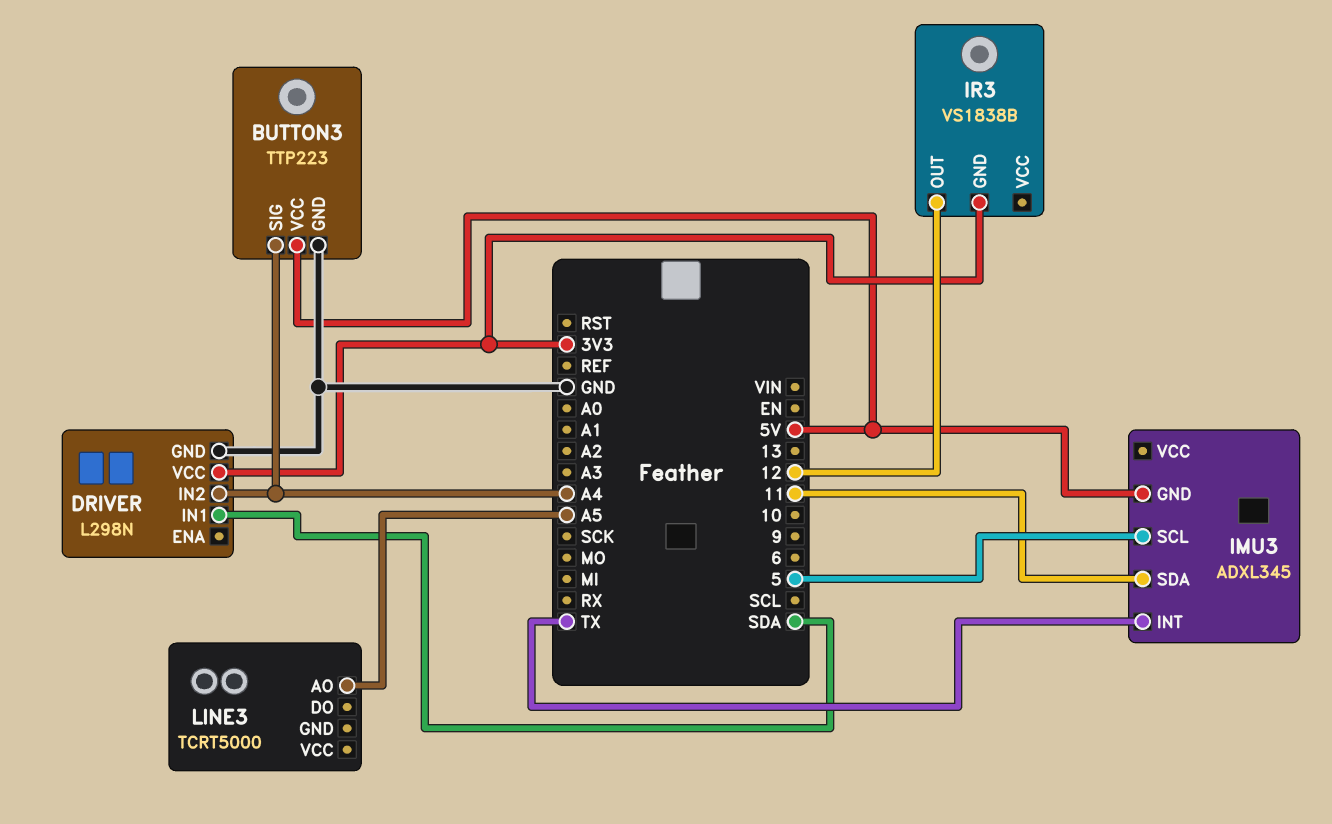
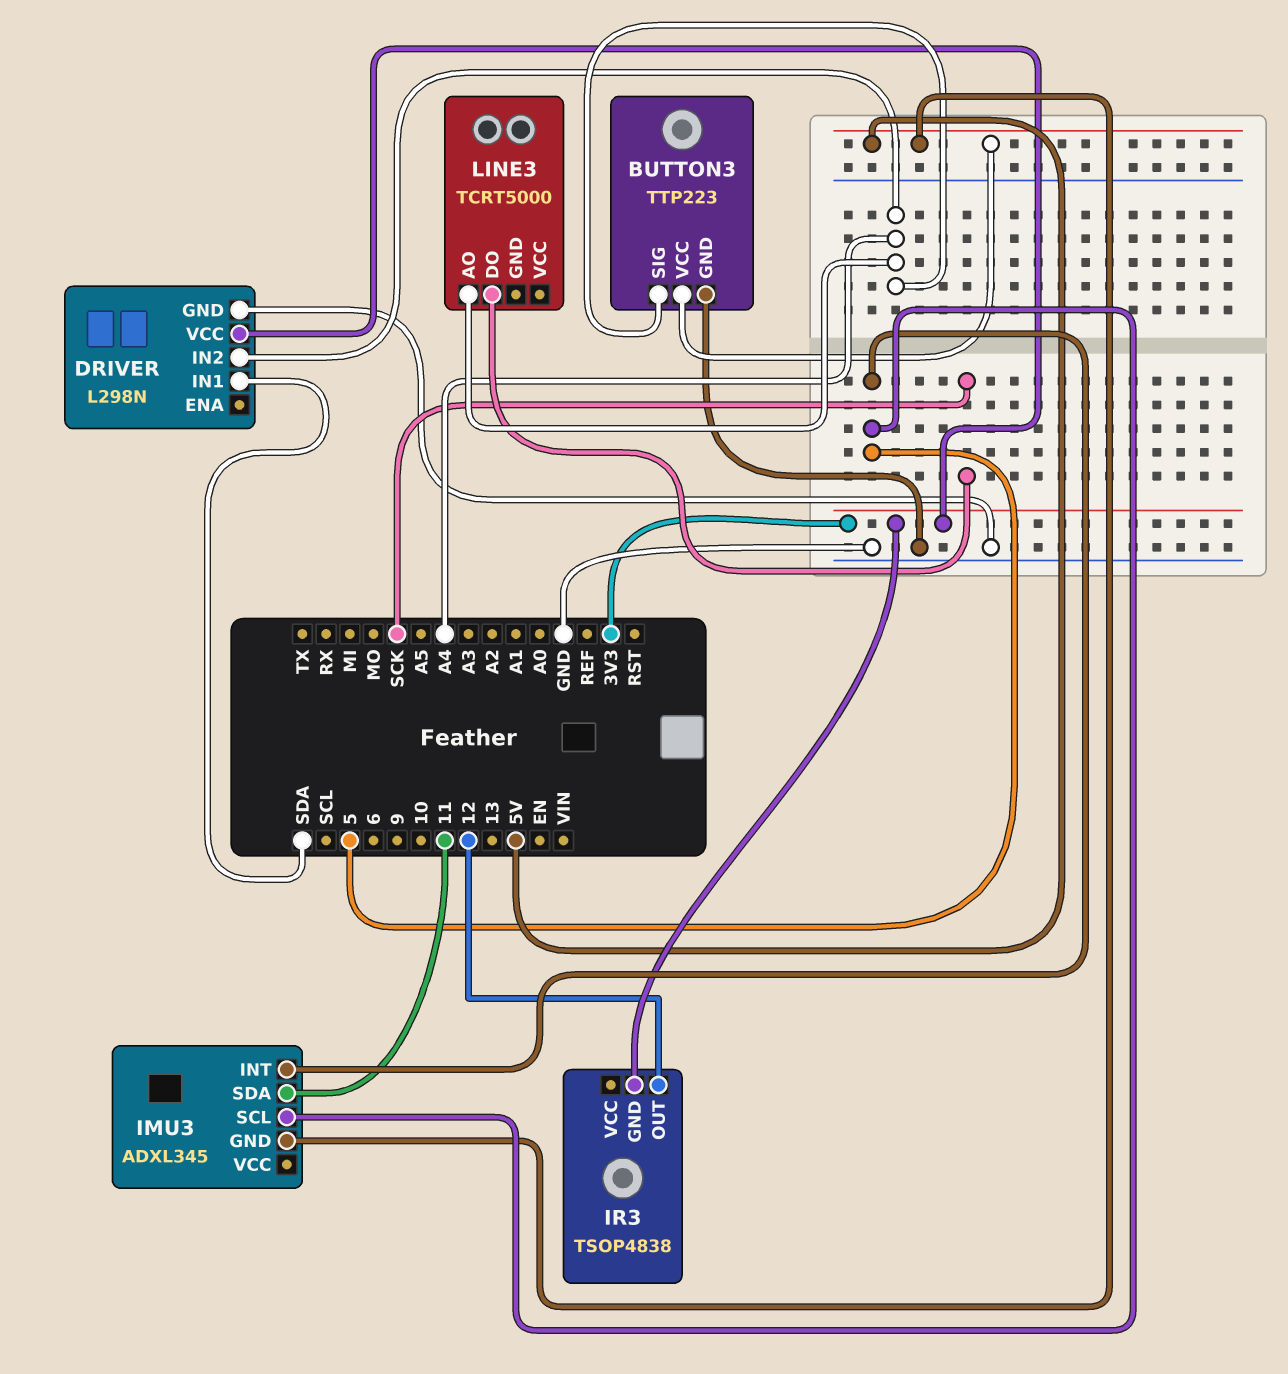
IMU3 pin INT: TX -> 5
IR3: VS1838B -> TSOP4838
LINE3 pin AO: A5 -> A4
LINE3 pin DO: none -> SCK

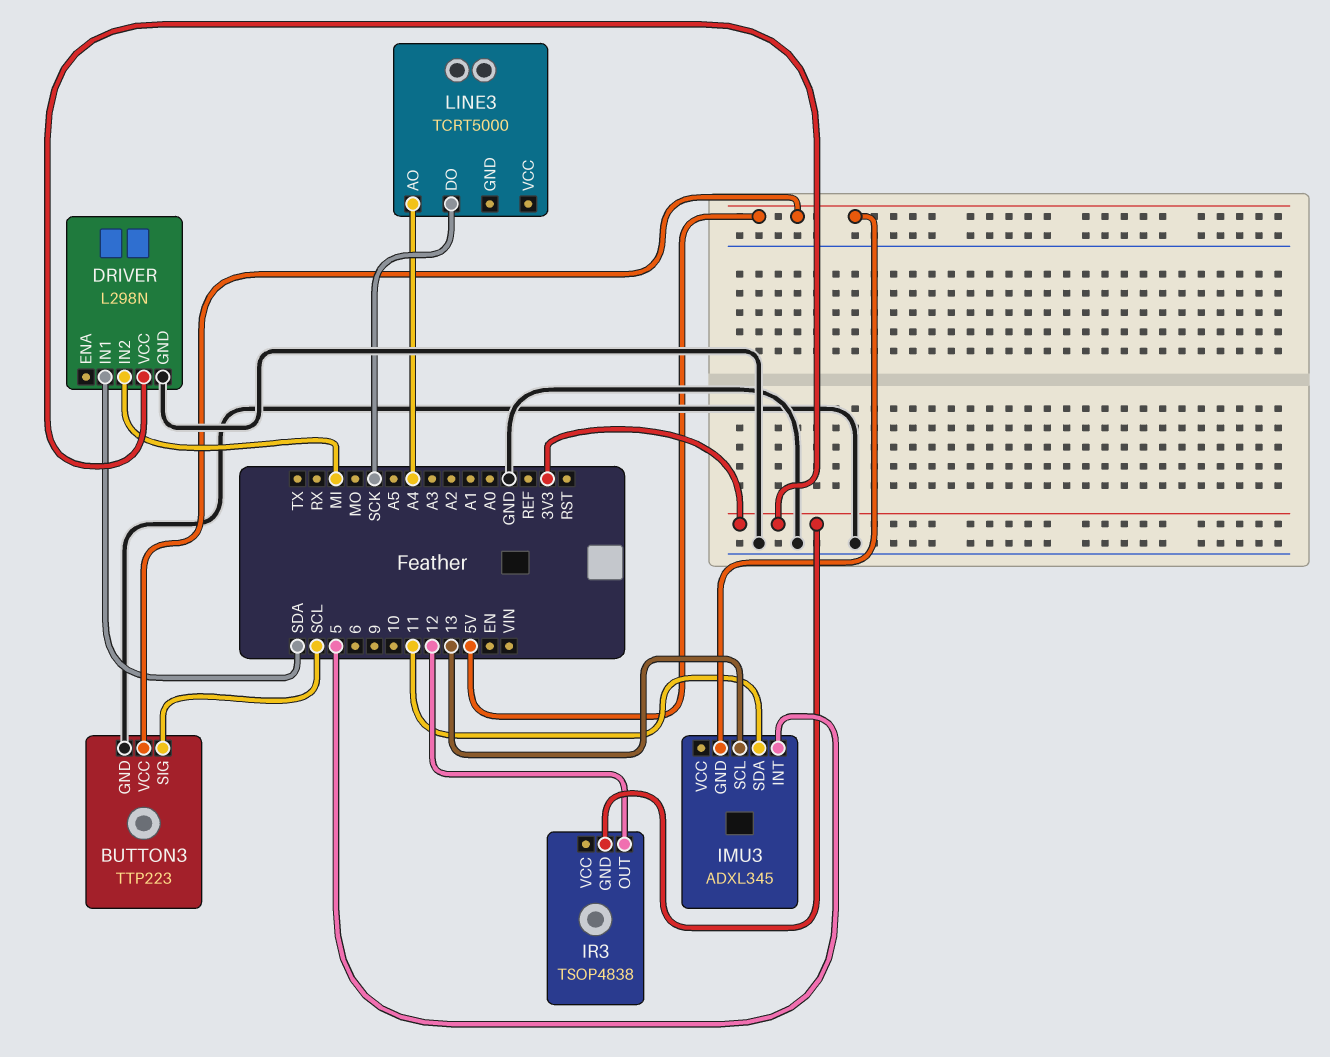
BUTTON3 pin SIG: A4 -> SCL
DRIVER pin IN2: A4 -> MI
IMU3 pin SCL: 5 -> 13

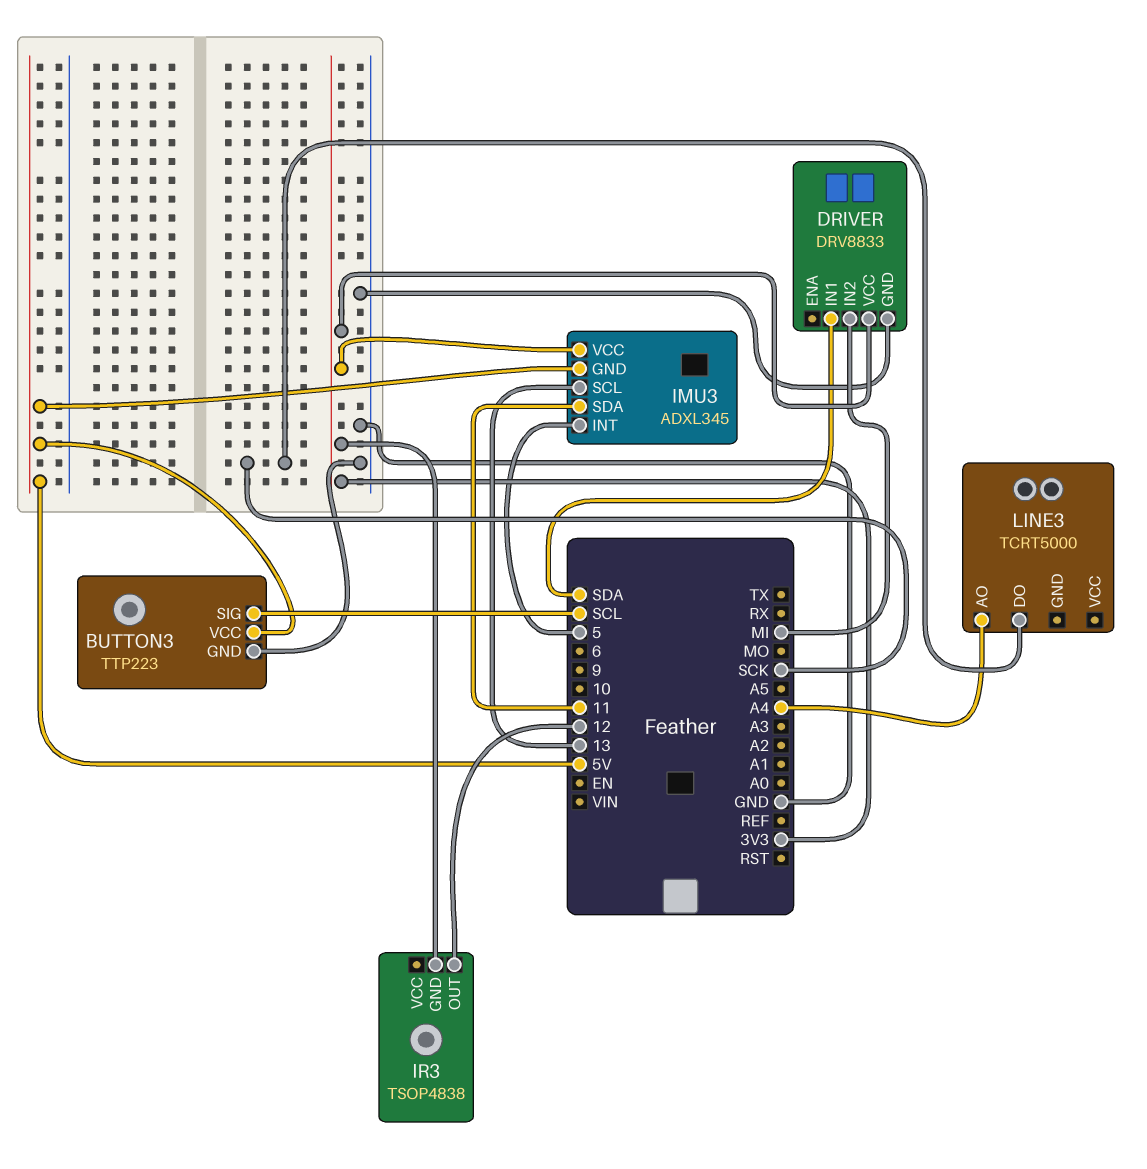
DRIVER: L298N -> DRV8833
IMU3 pin VCC: none -> 3V3

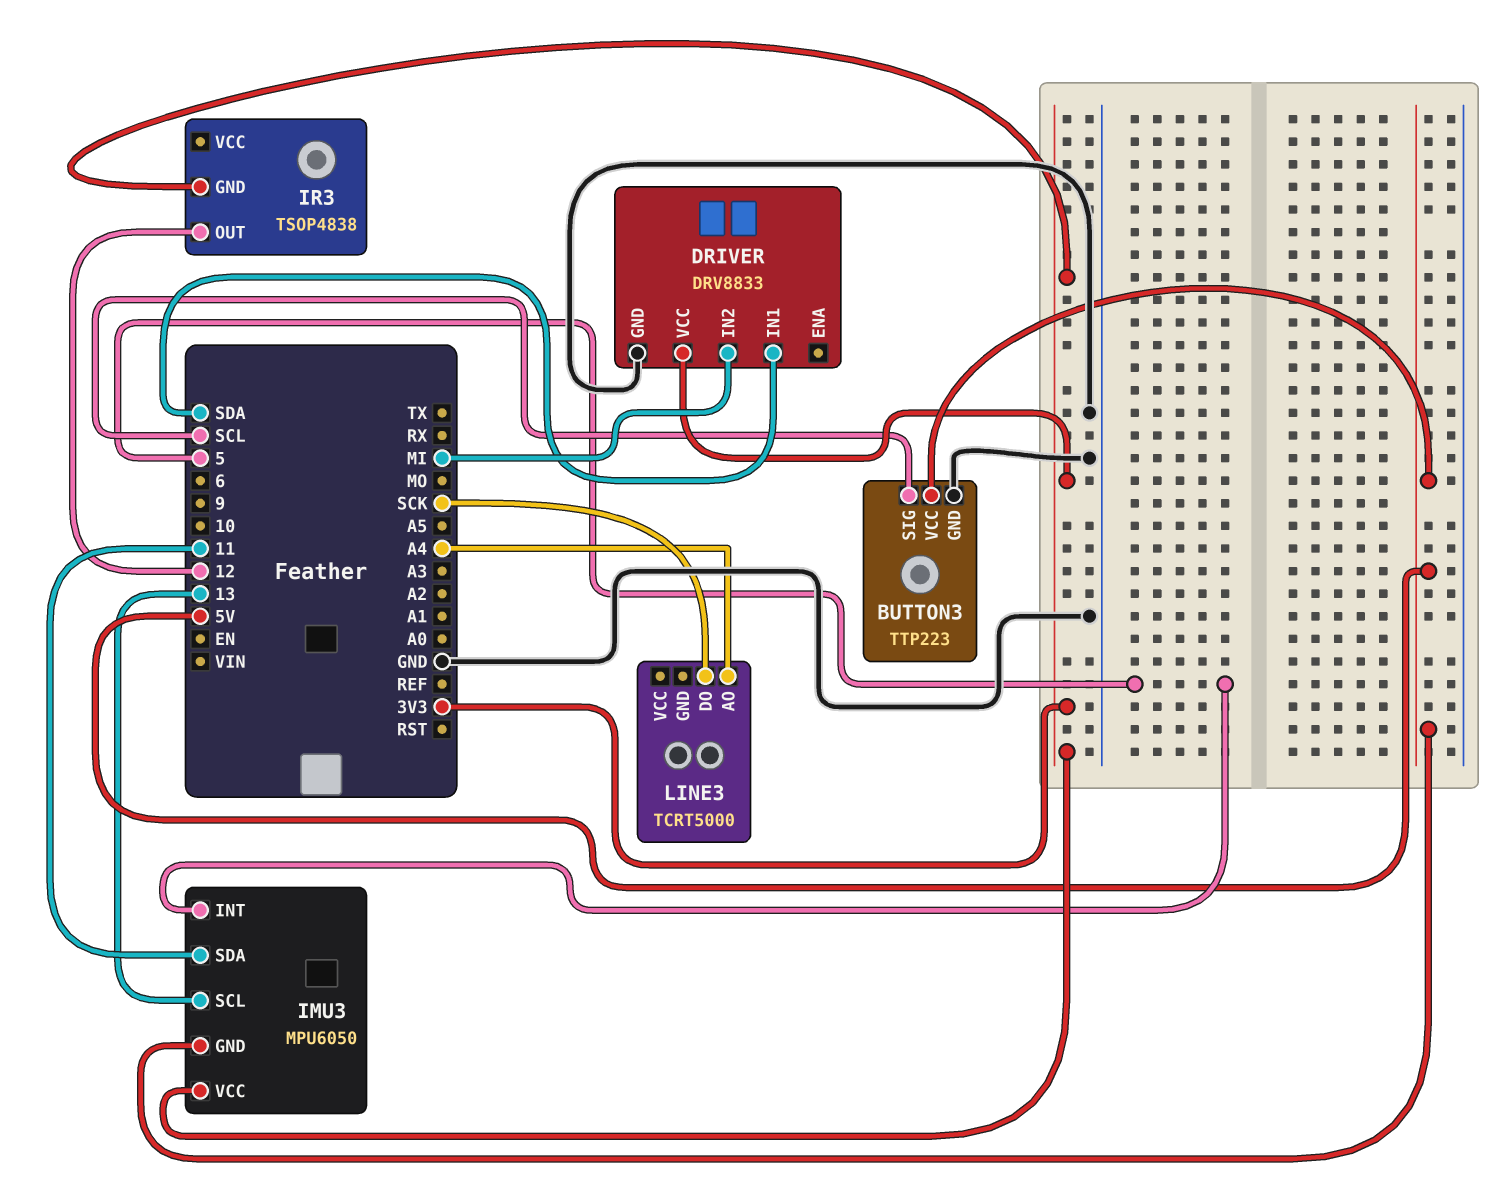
IMU3: ADXL345 -> MPU6050

